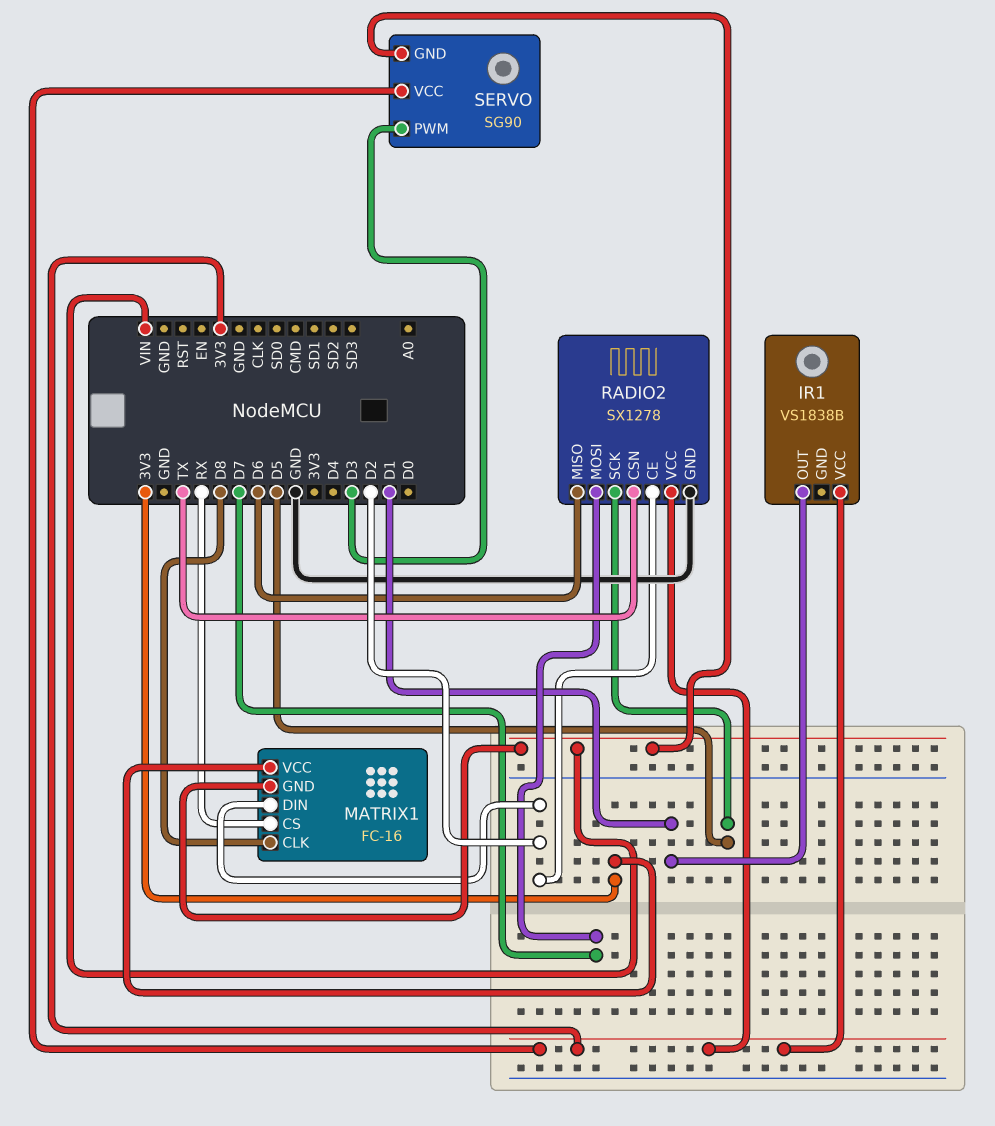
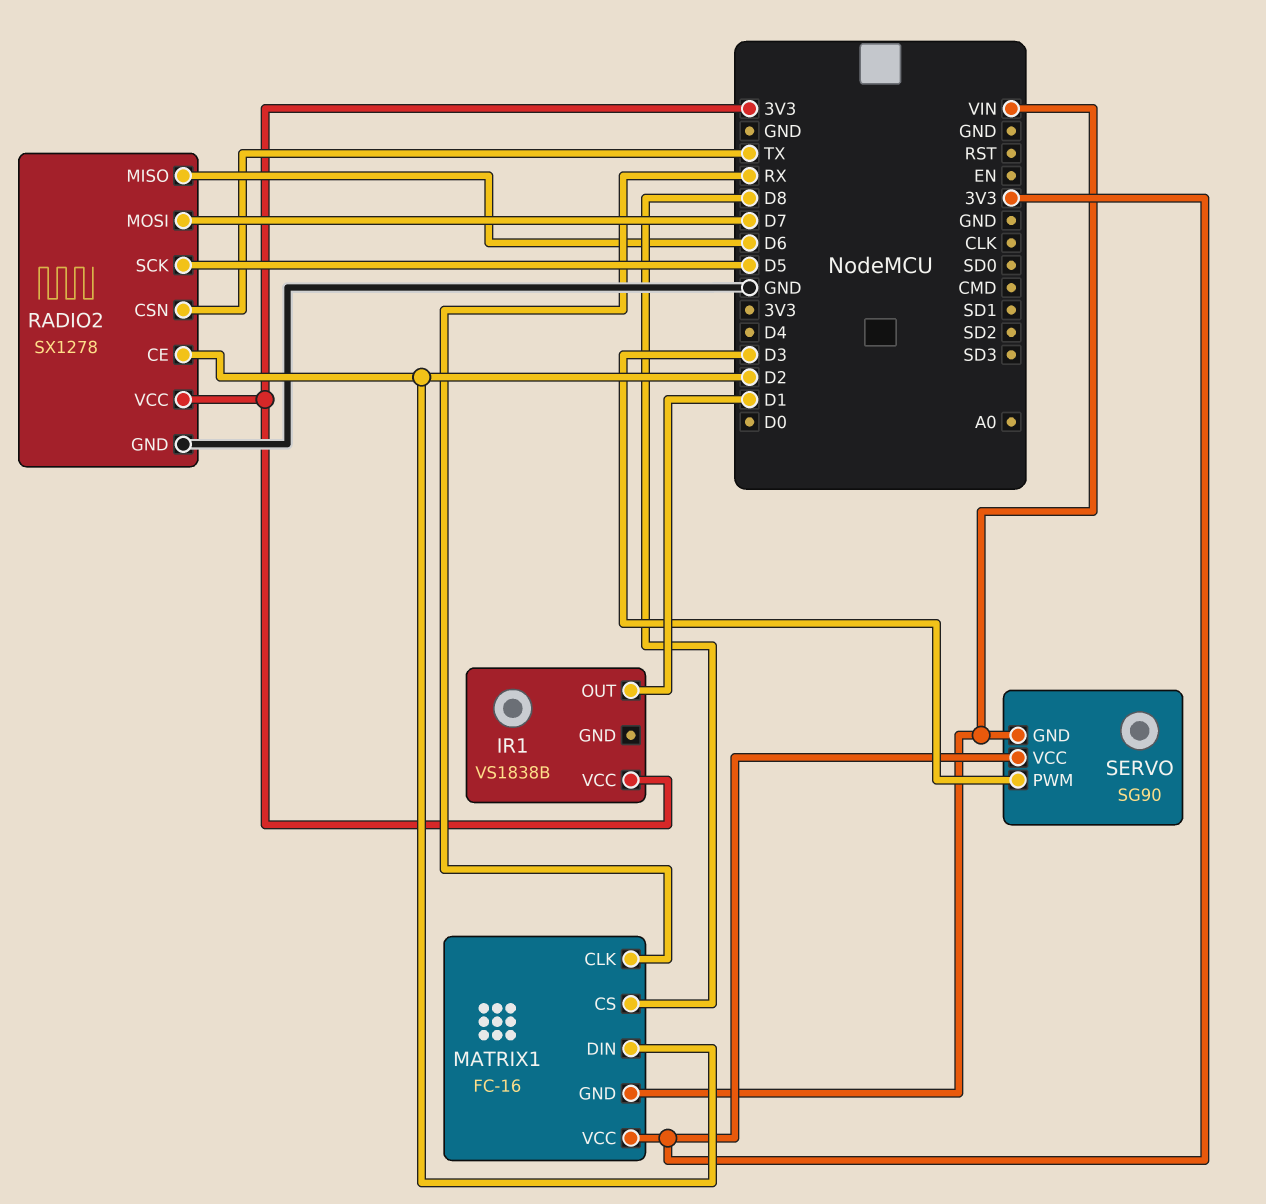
MATRIX1 pin CLK: D8 -> RX
MATRIX1 pin CS: RX -> D8

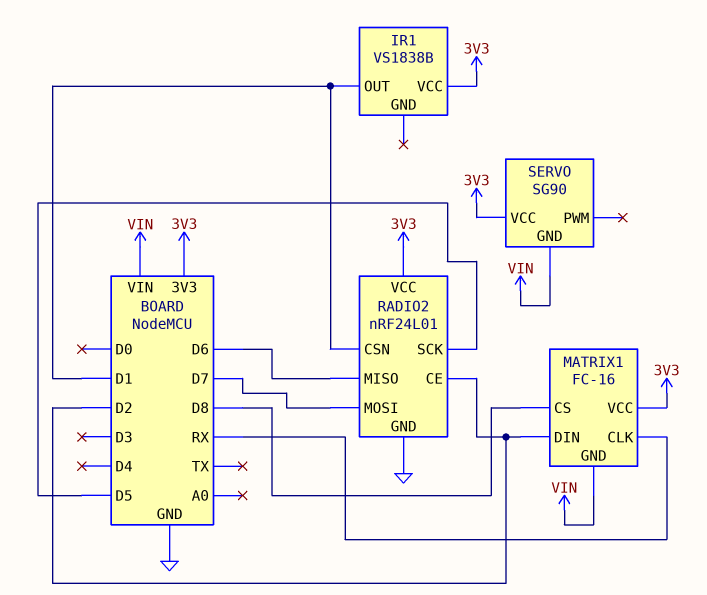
RADIO2: SX1278 -> nRF24L01
RADIO2 pin CSN: TX -> D1
SERVO pin PWM: D3 -> none

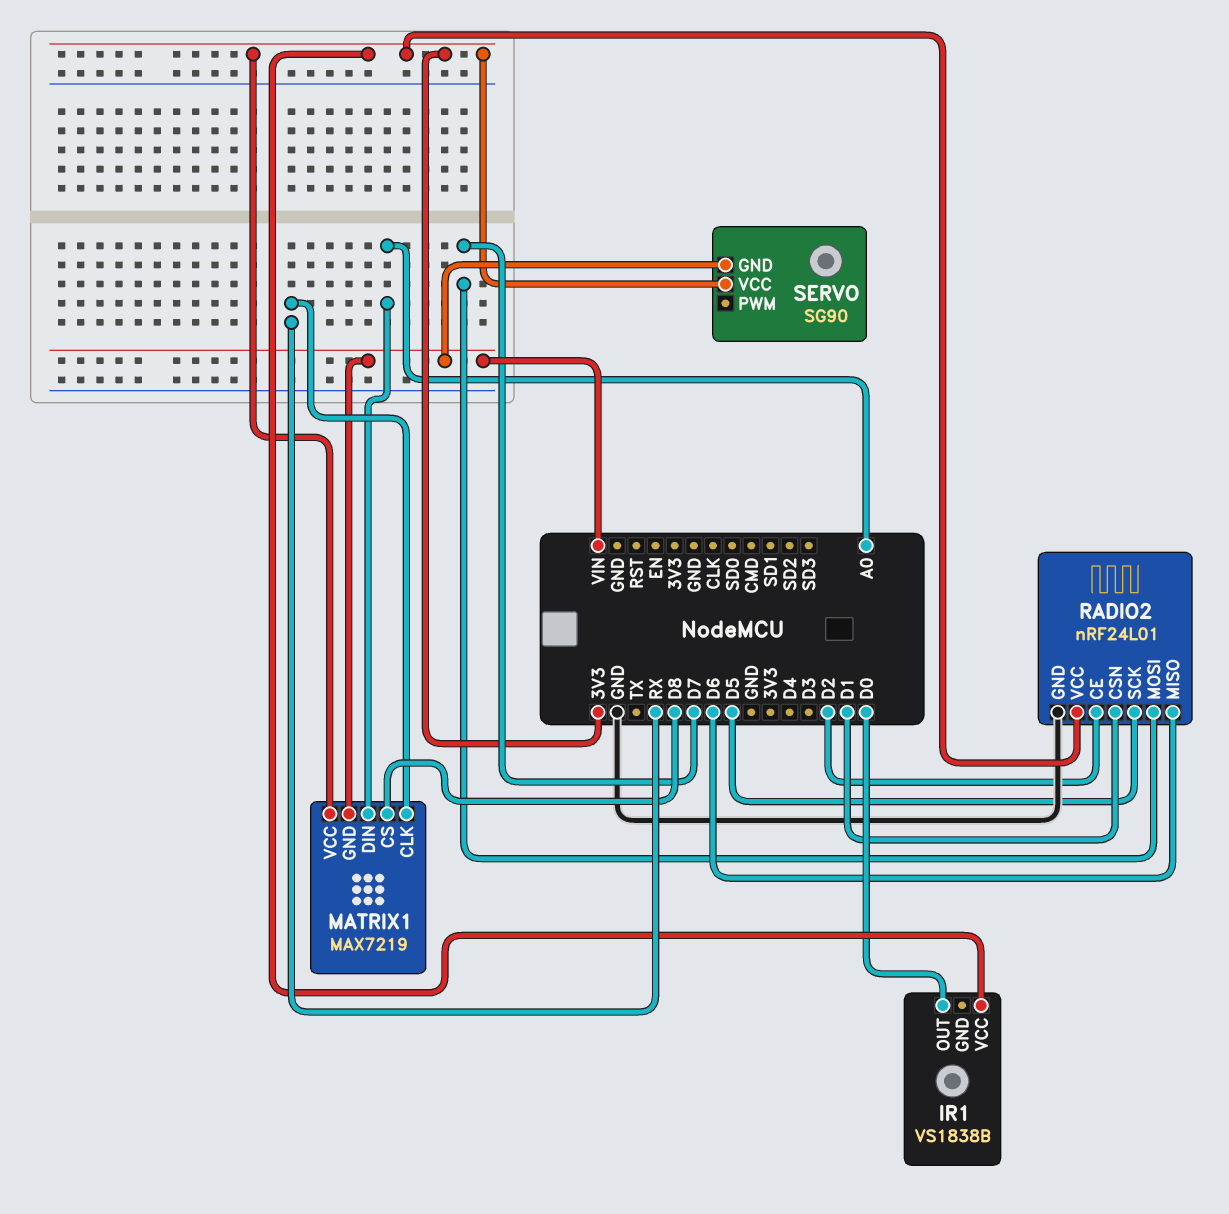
IR1 pin OUT: D1 -> D0
MATRIX1: FC-16 -> MAX7219
MATRIX1 pin DIN: D2 -> A0

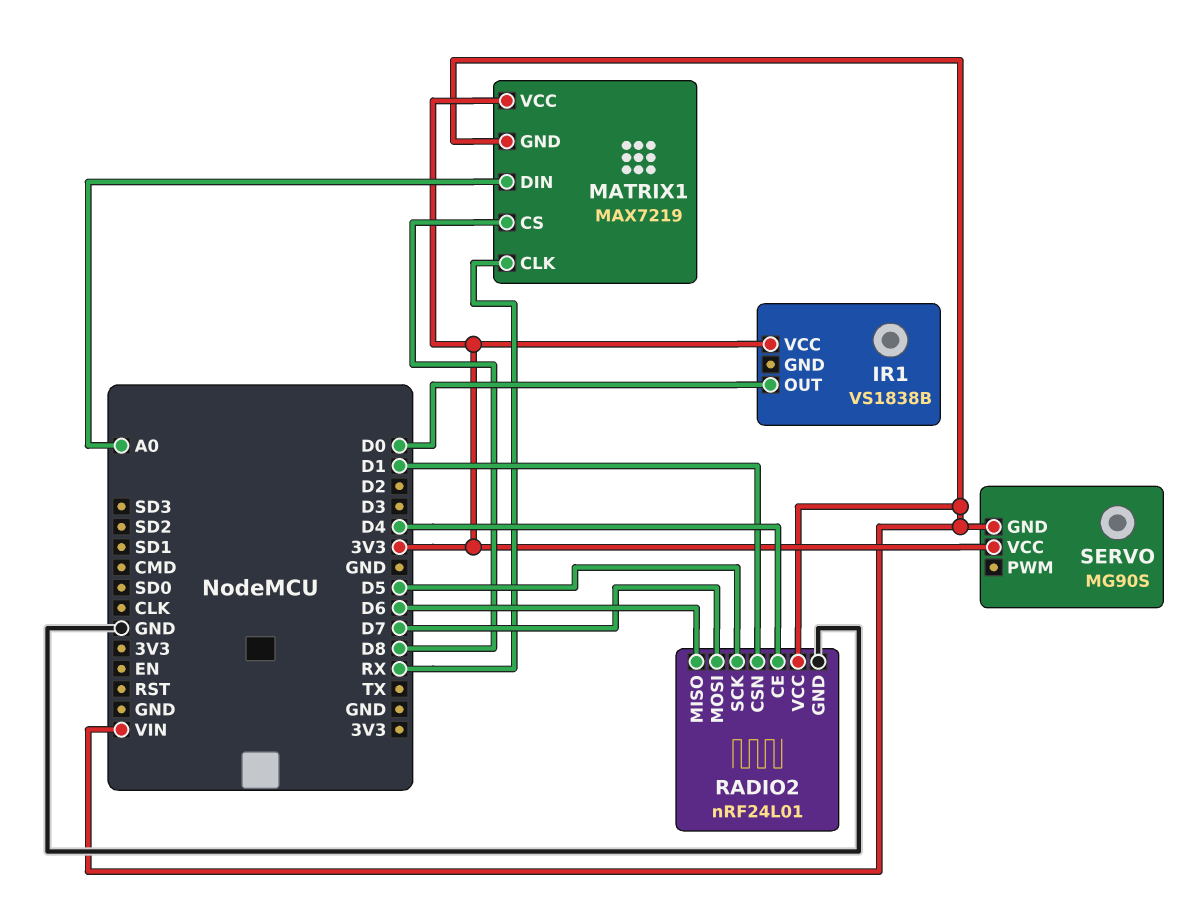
RADIO2 pin CE: D2 -> D4
RADIO2 pin VCC: 3V3 -> VIN
SERVO: SG90 -> MG90S

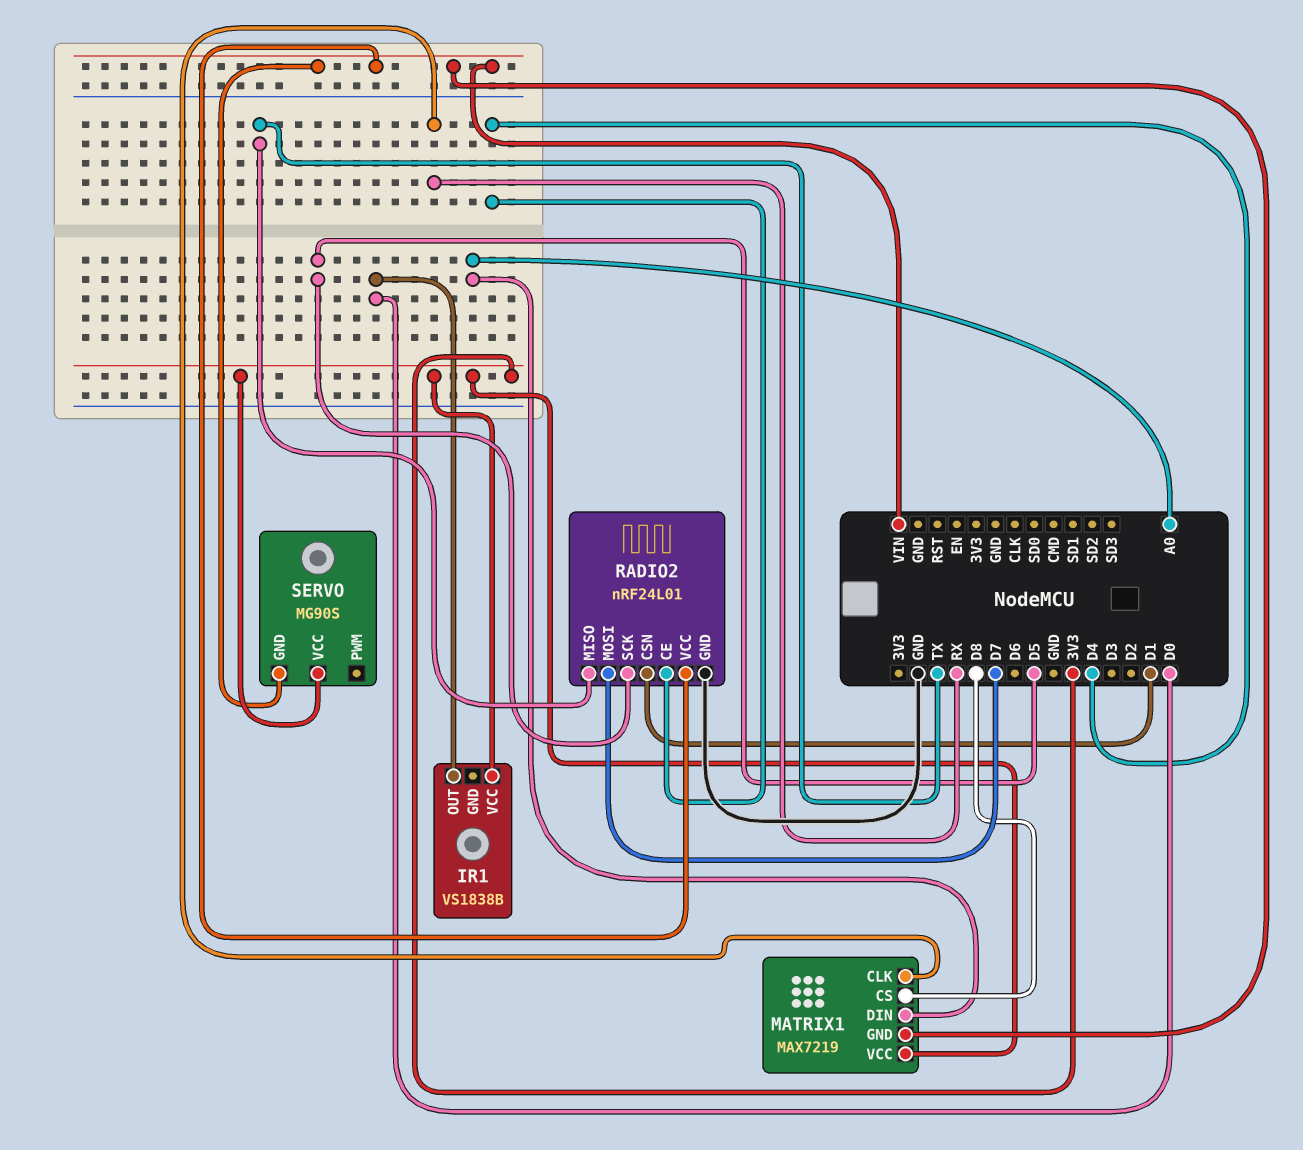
RADIO2 pin MISO: D6 -> TX

